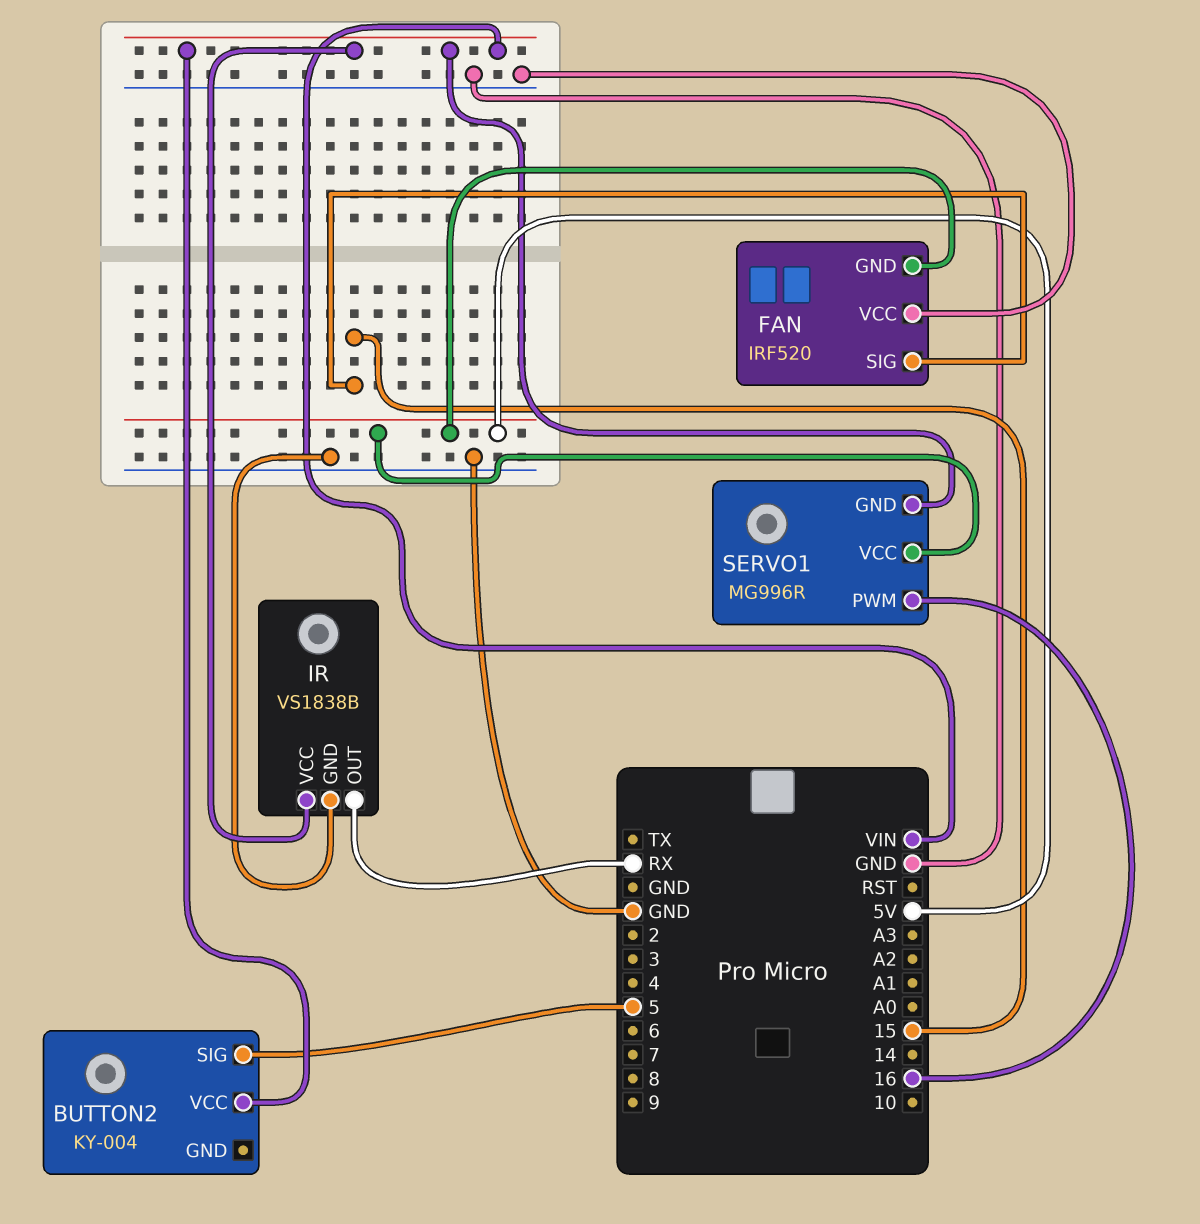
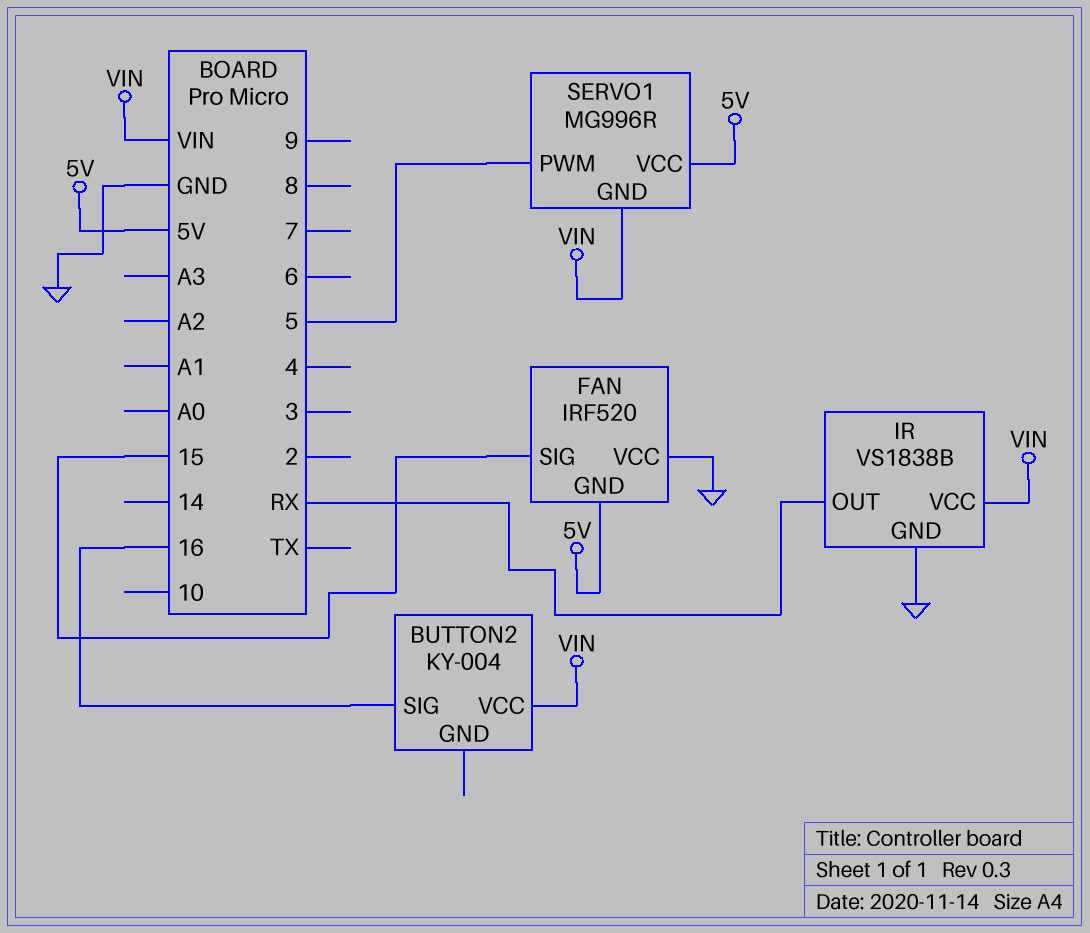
BUTTON2 pin SIG: 5 -> 16
SERVO1 pin PWM: 16 -> 5

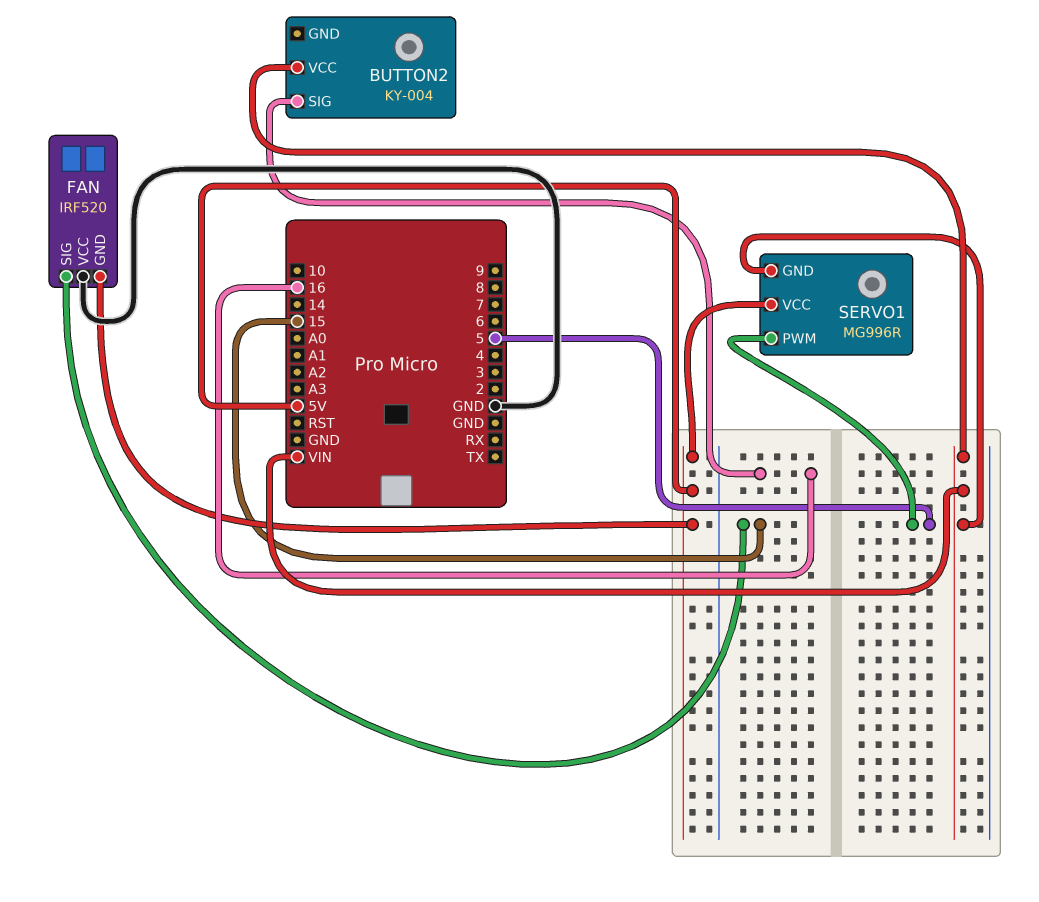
IR: VS1838B -> none
IR pin GND: GND -> none
IR pin OUT: RX -> none
IR pin VCC: VIN -> none

